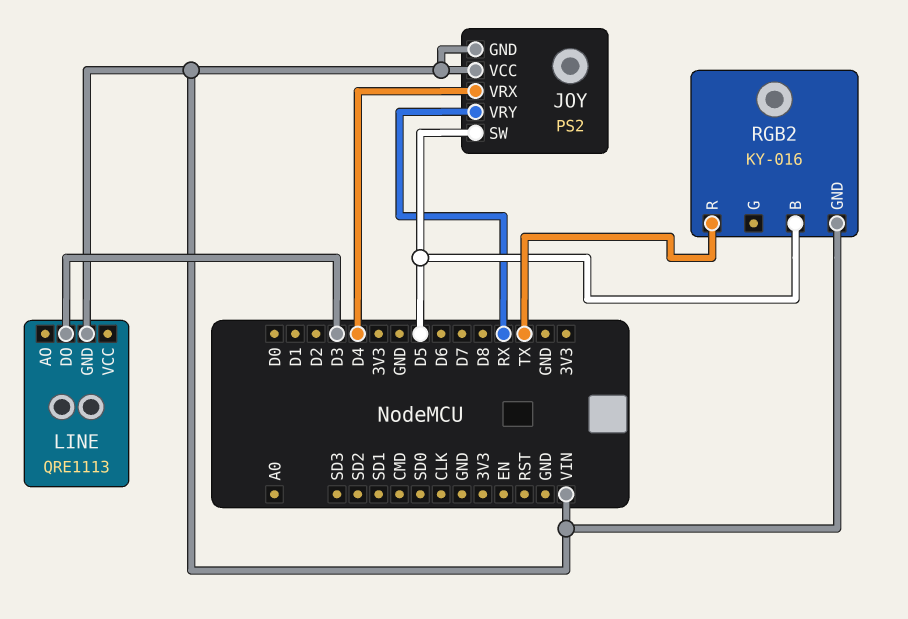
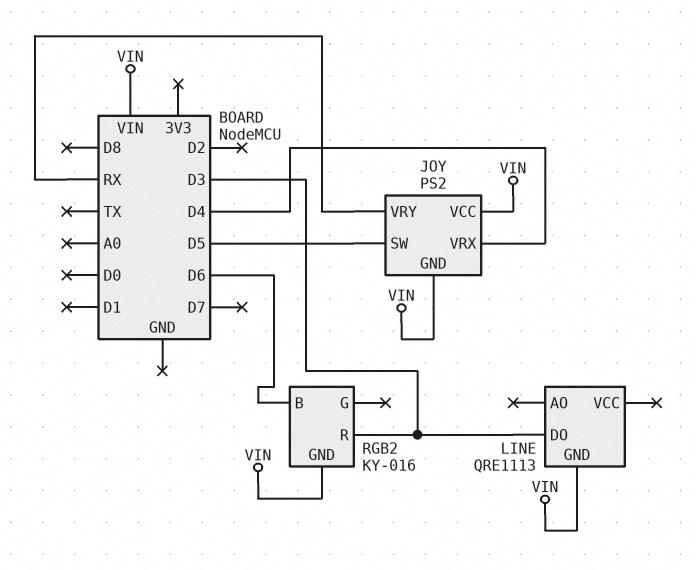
RGB2 pin B: D5 -> D6
RGB2 pin R: TX -> D3

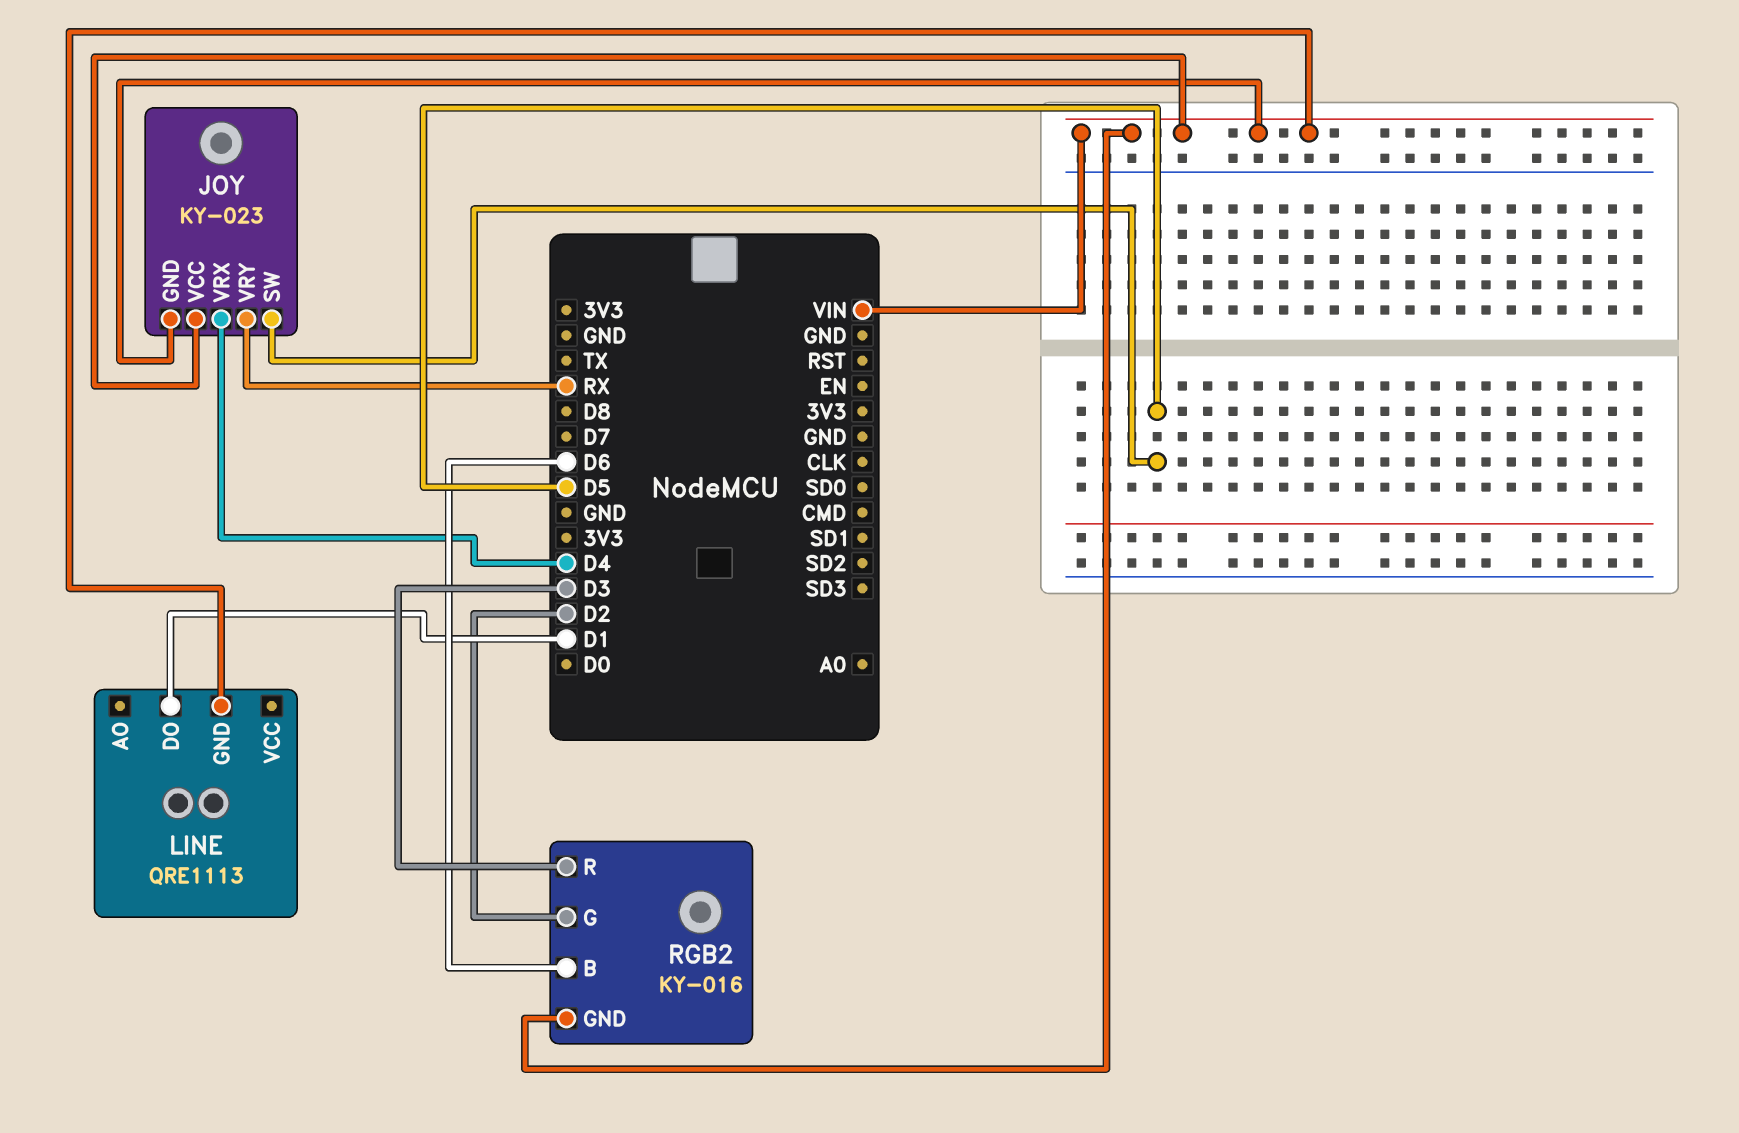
JOY: PS2 -> KY-023
LINE pin DO: D3 -> D1
RGB2 pin G: none -> D2

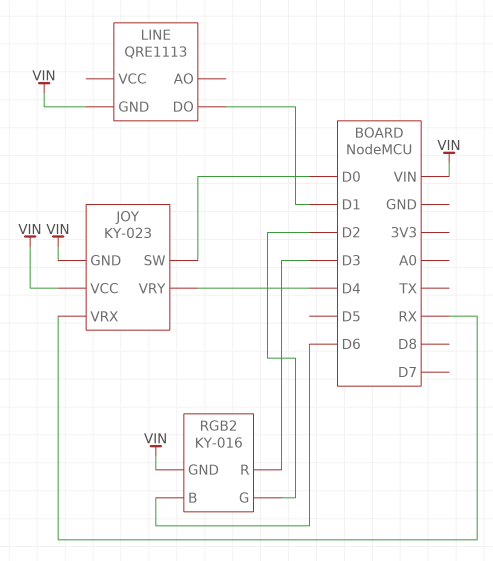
JOY pin SW: D5 -> D0
JOY pin VRX: D4 -> RX
JOY pin VRY: RX -> D4

